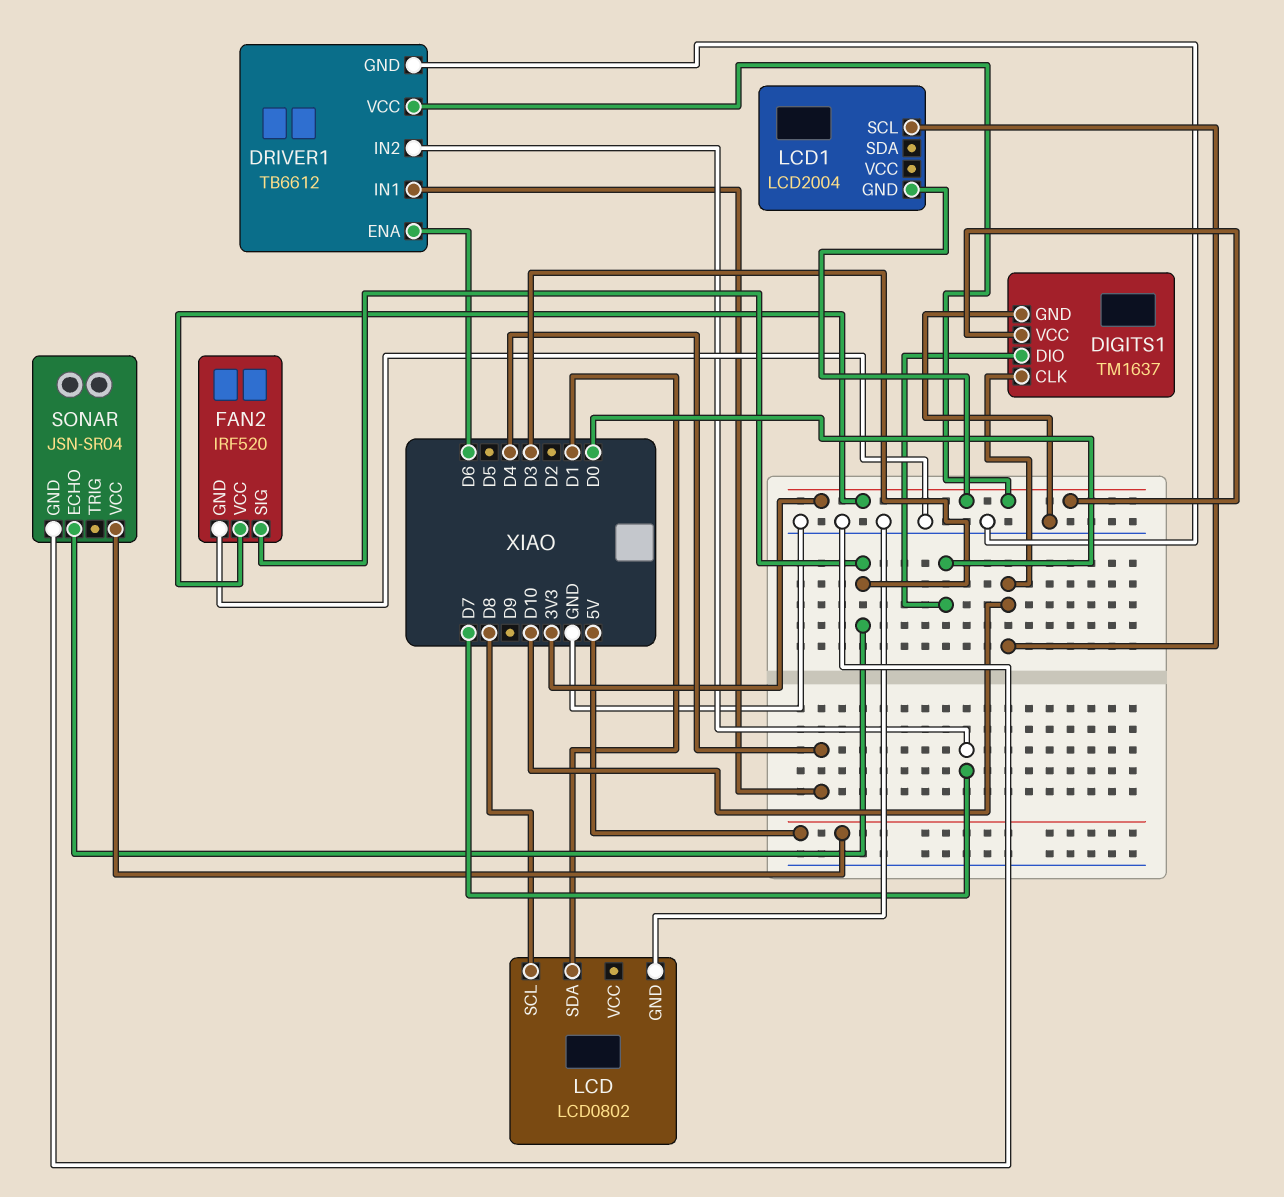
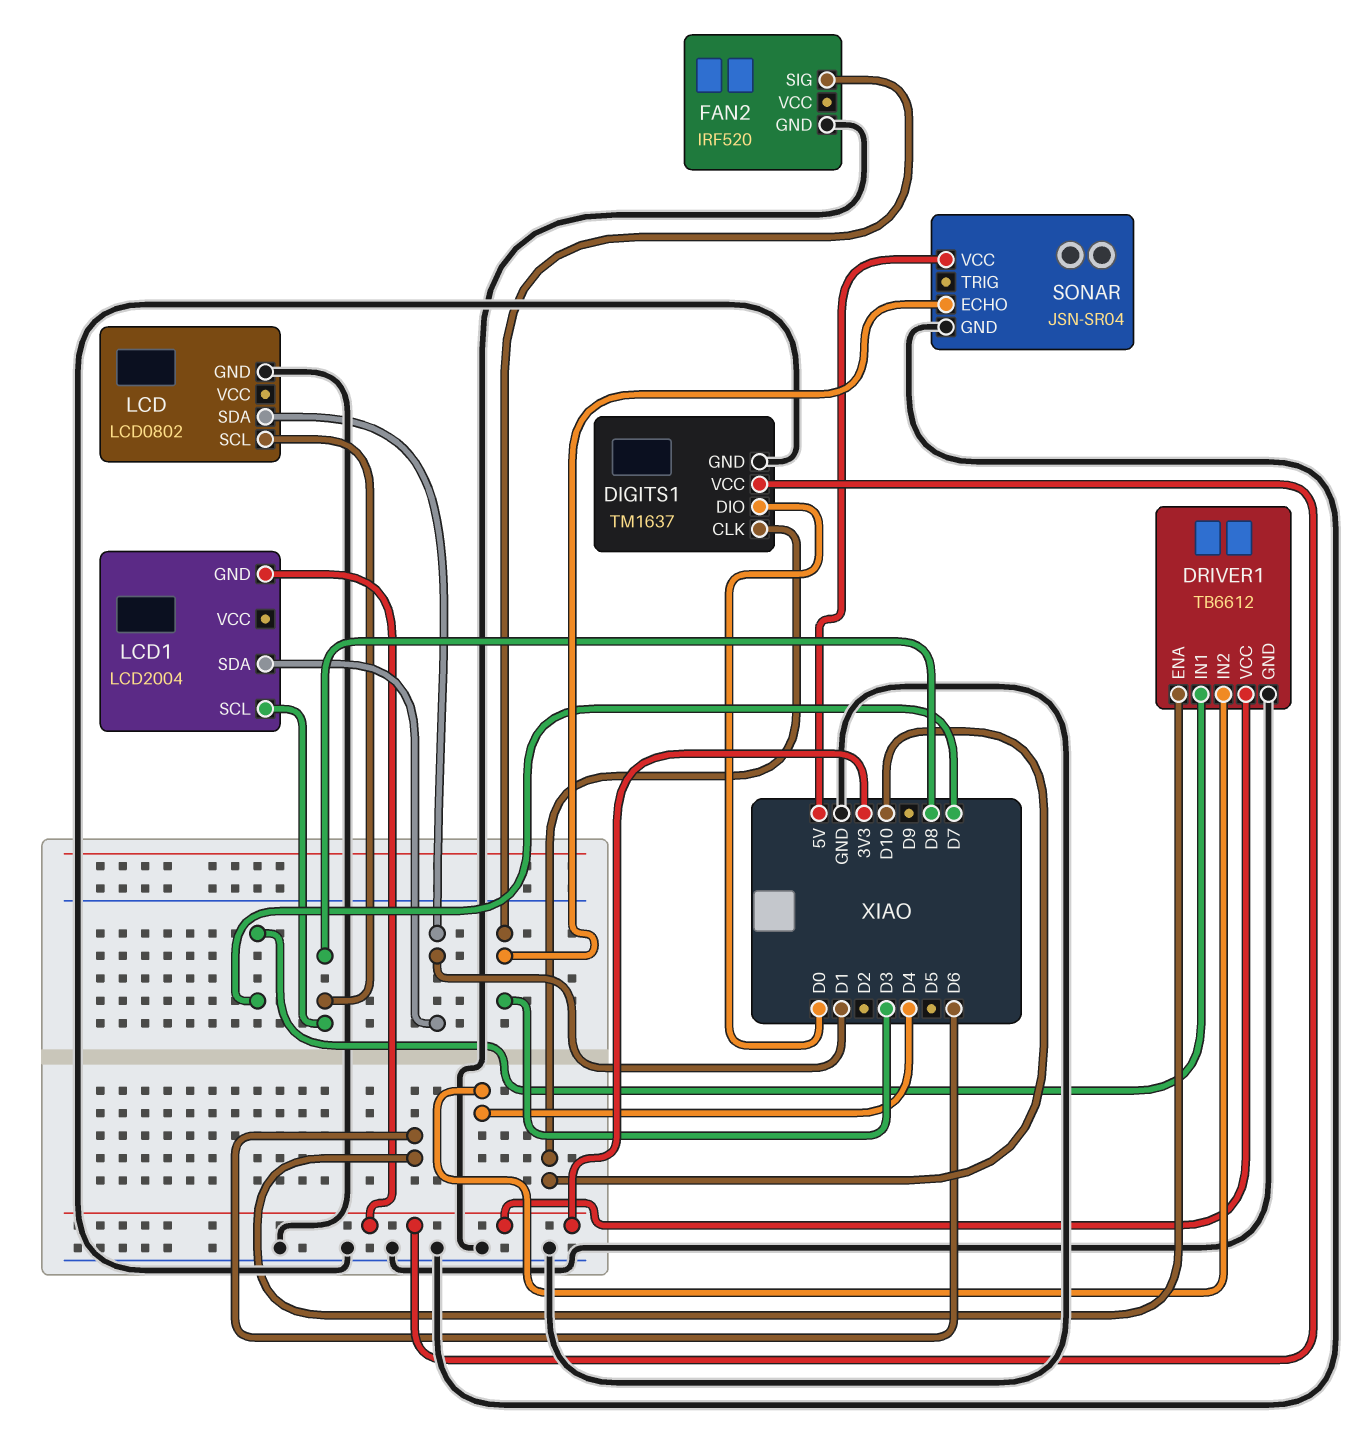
DRIVER1 pin IN1: D4 -> D7
DRIVER1 pin IN2: D7 -> D4
FAN2 pin VCC: 3V3 -> none
LCD1 pin SCL: D10 -> D8
LCD1 pin SDA: none -> D1

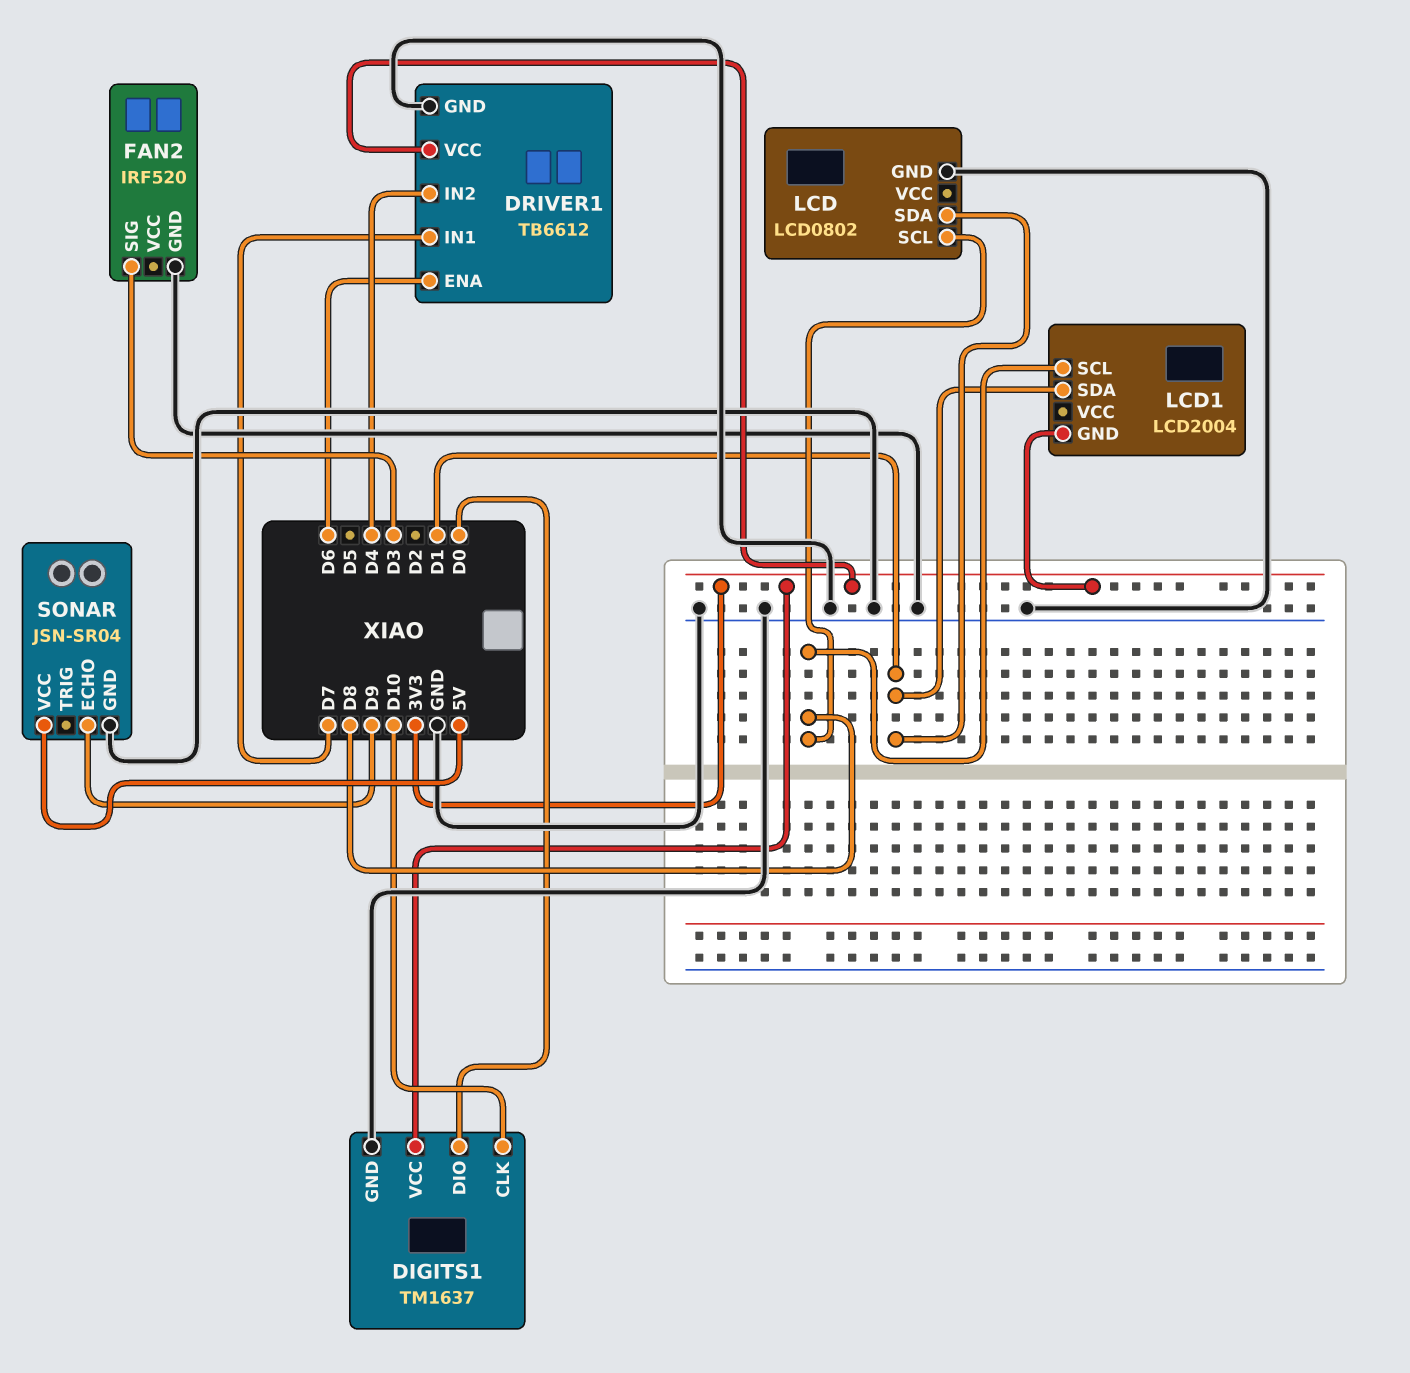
SONAR pin ECHO: D3 -> D9

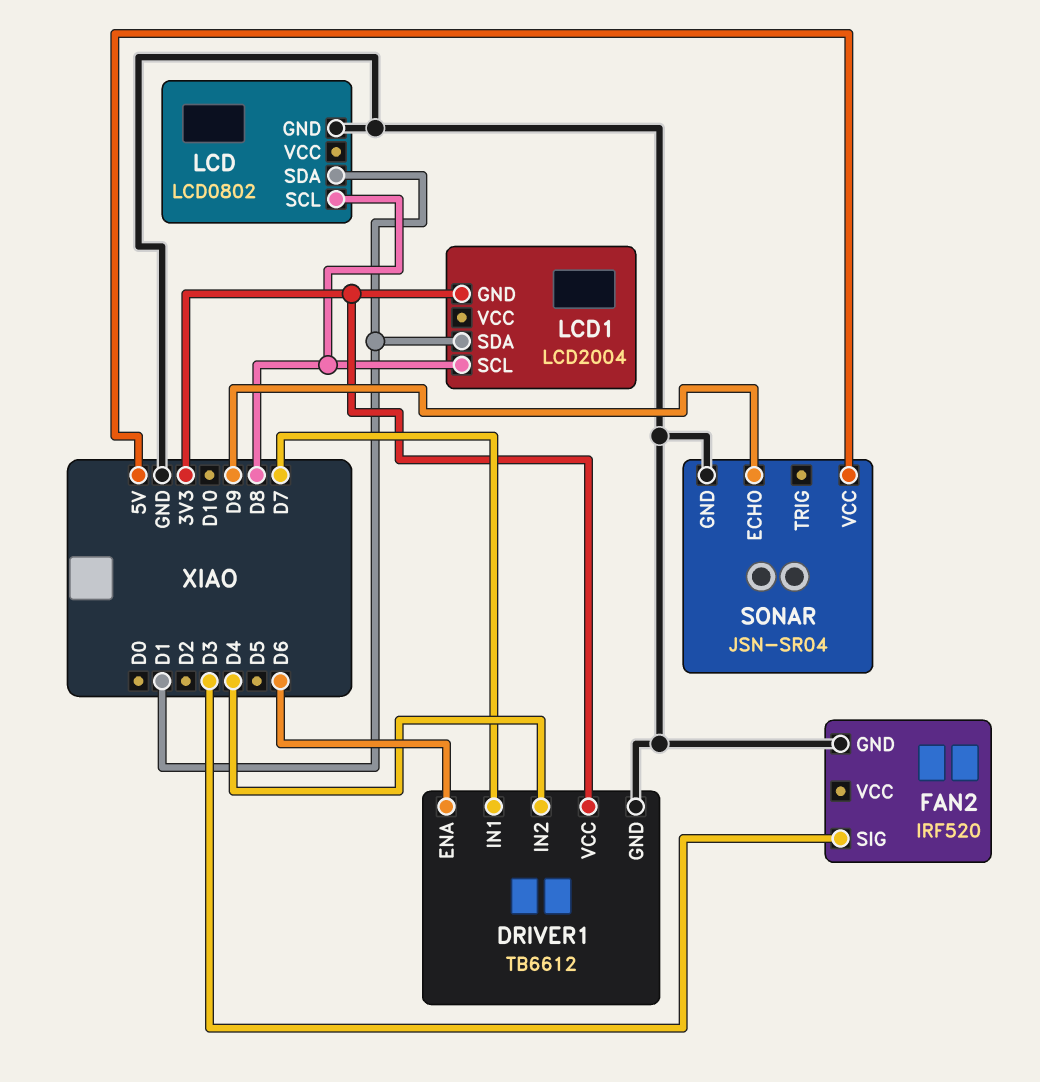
DIGITS1: TM1637 -> none
DIGITS1 pin CLK: D10 -> none
DIGITS1 pin DIO: D0 -> none
DIGITS1 pin GND: GND -> none
DIGITS1 pin VCC: 3V3 -> none

